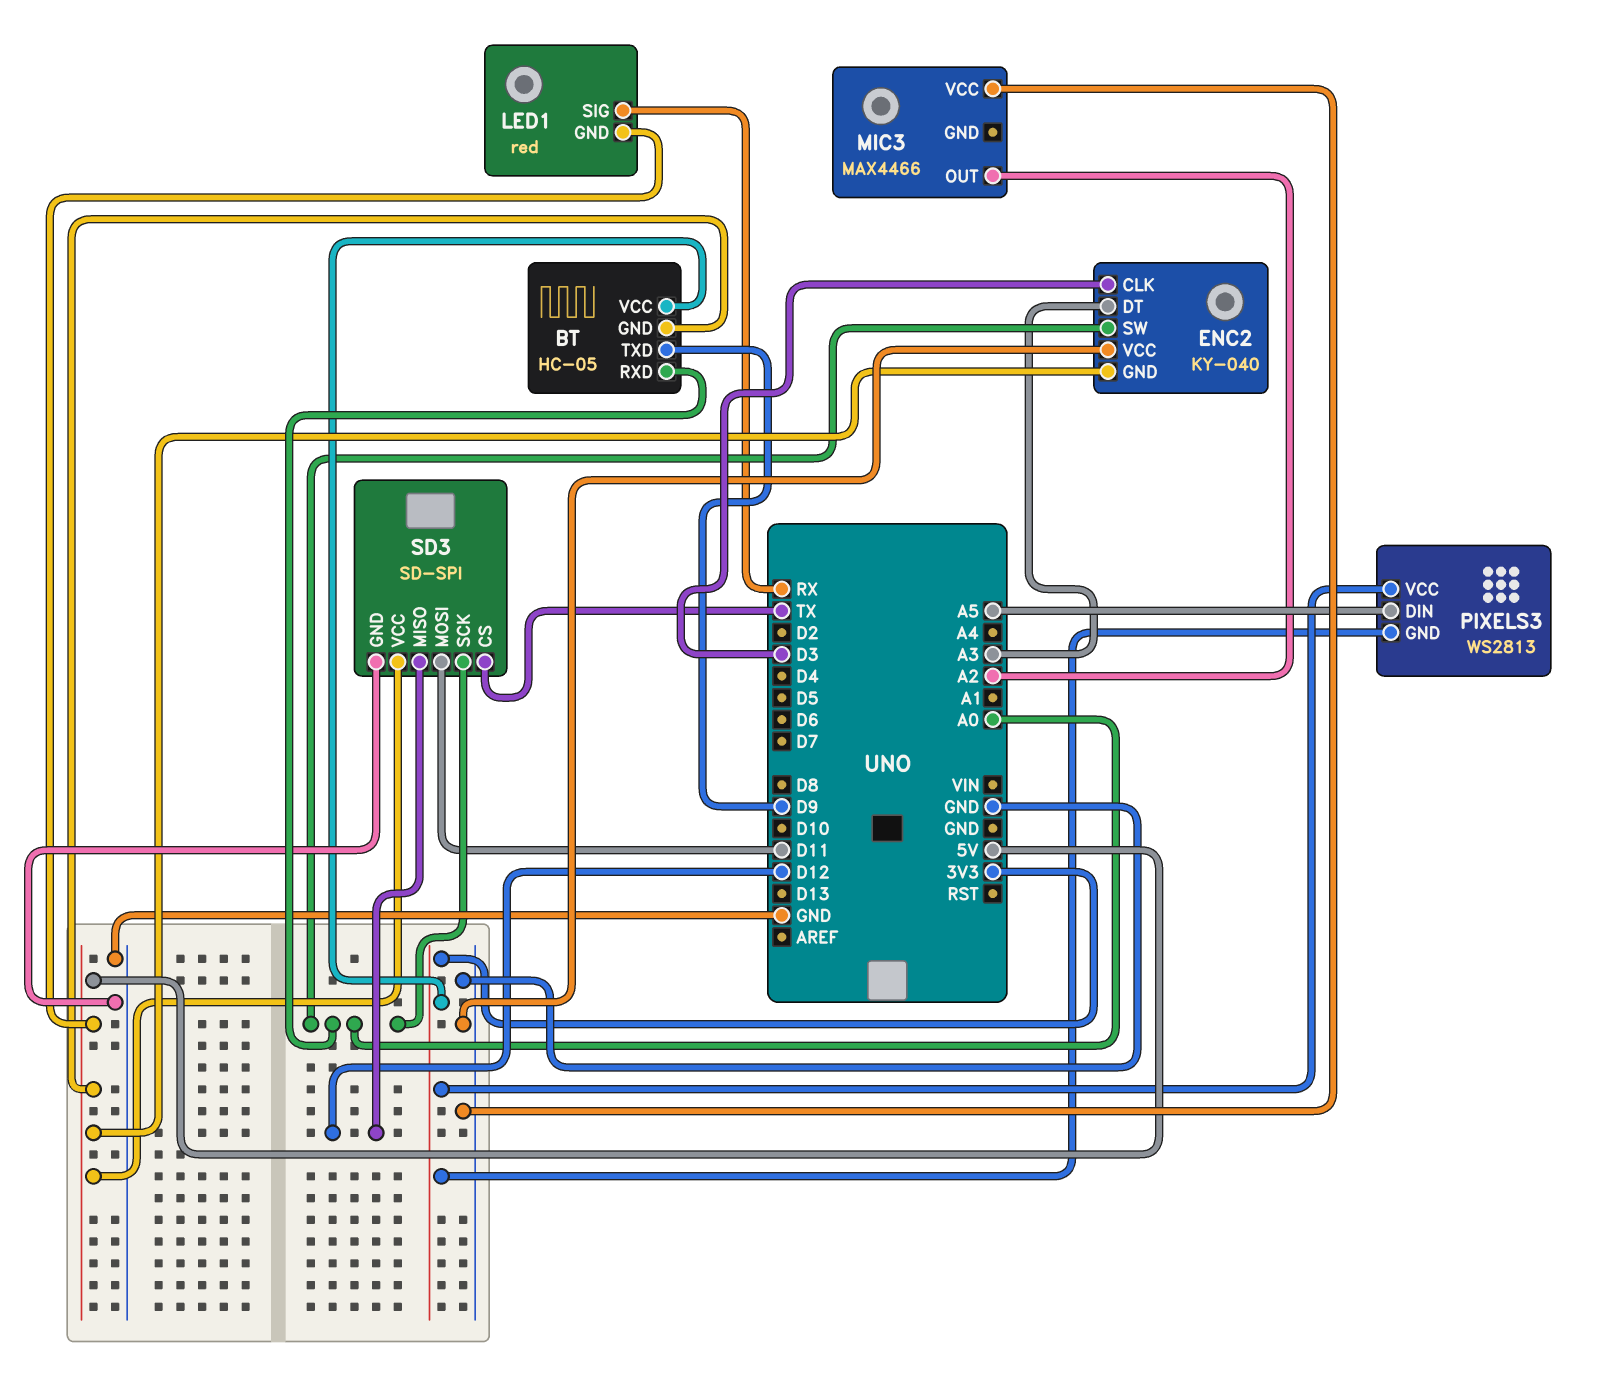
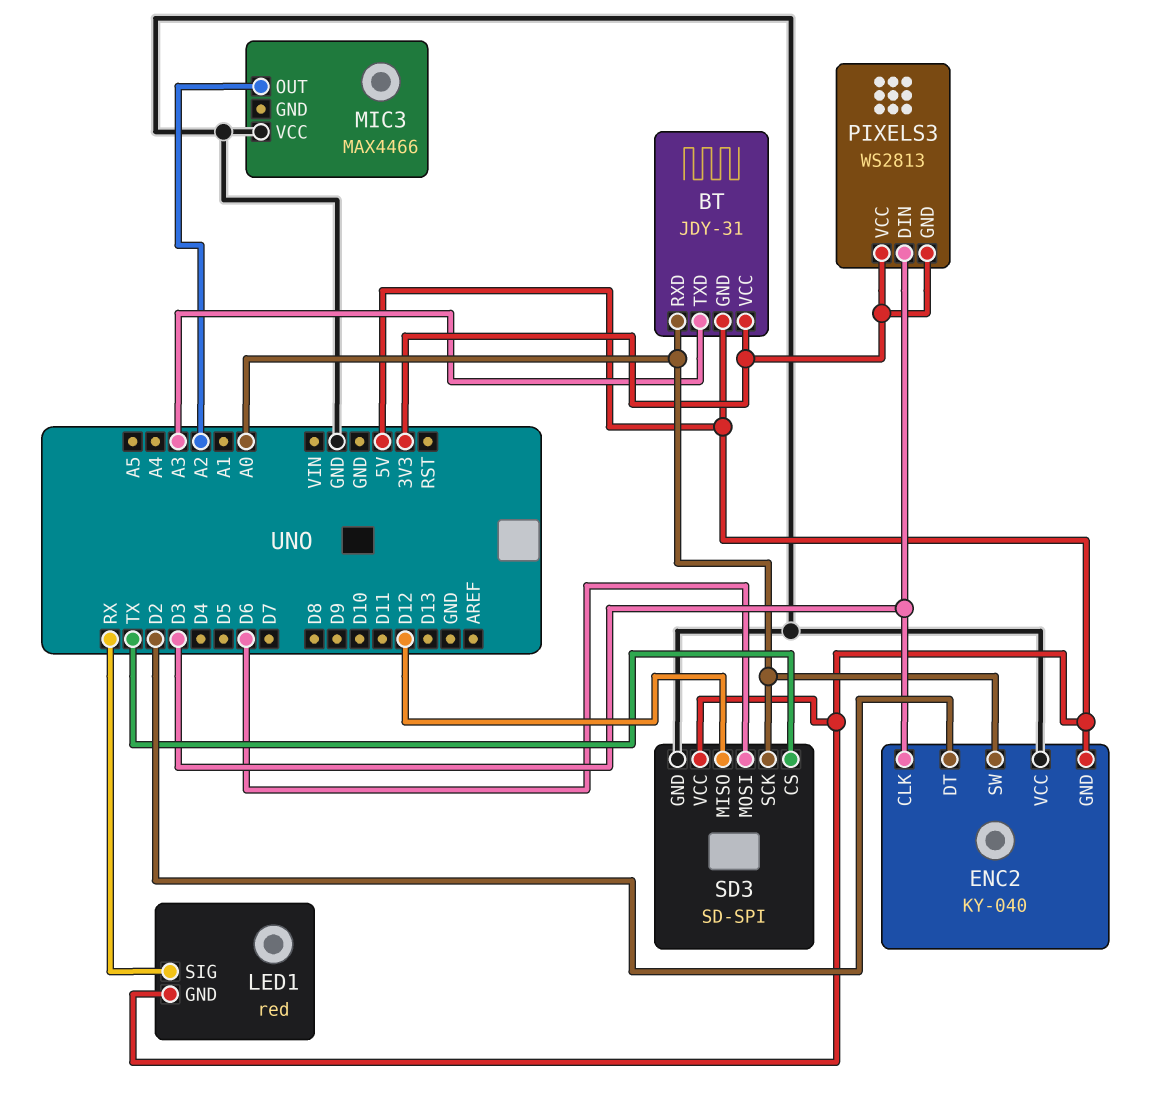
BT: HC-05 -> JDY-31
BT pin TXD: D9 -> A3
ENC2 pin DT: A3 -> D2
PIXELS3 pin DIN: A5 -> D3
SD3 pin MOSI: D11 -> D6

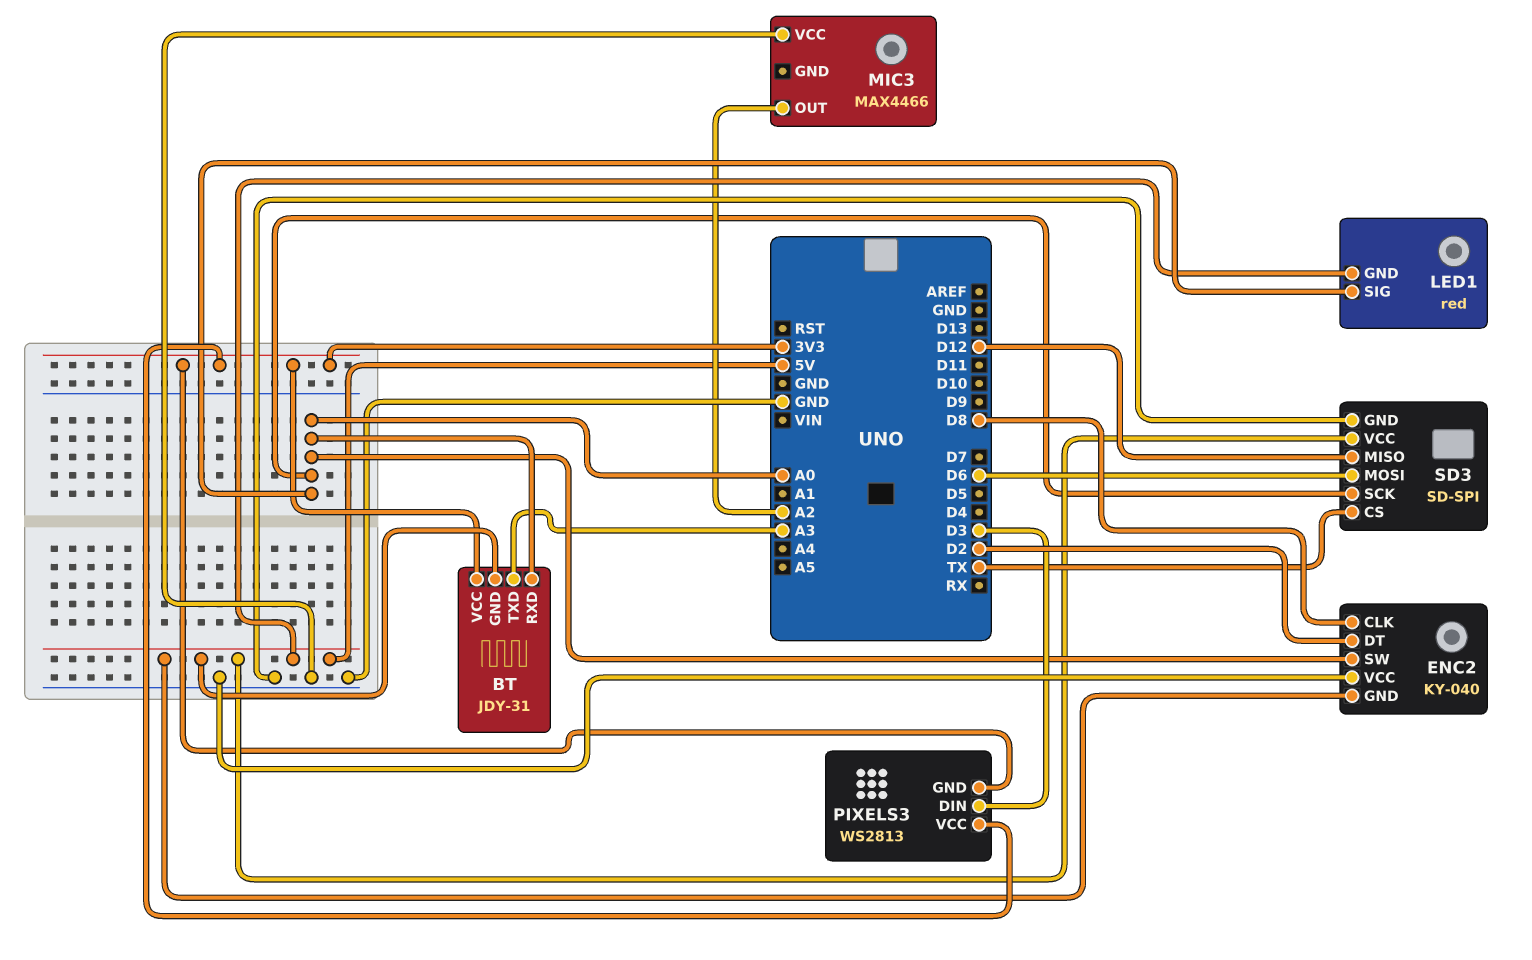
ENC2 pin CLK: D3 -> D8
LED1 pin SIG: RX -> A0

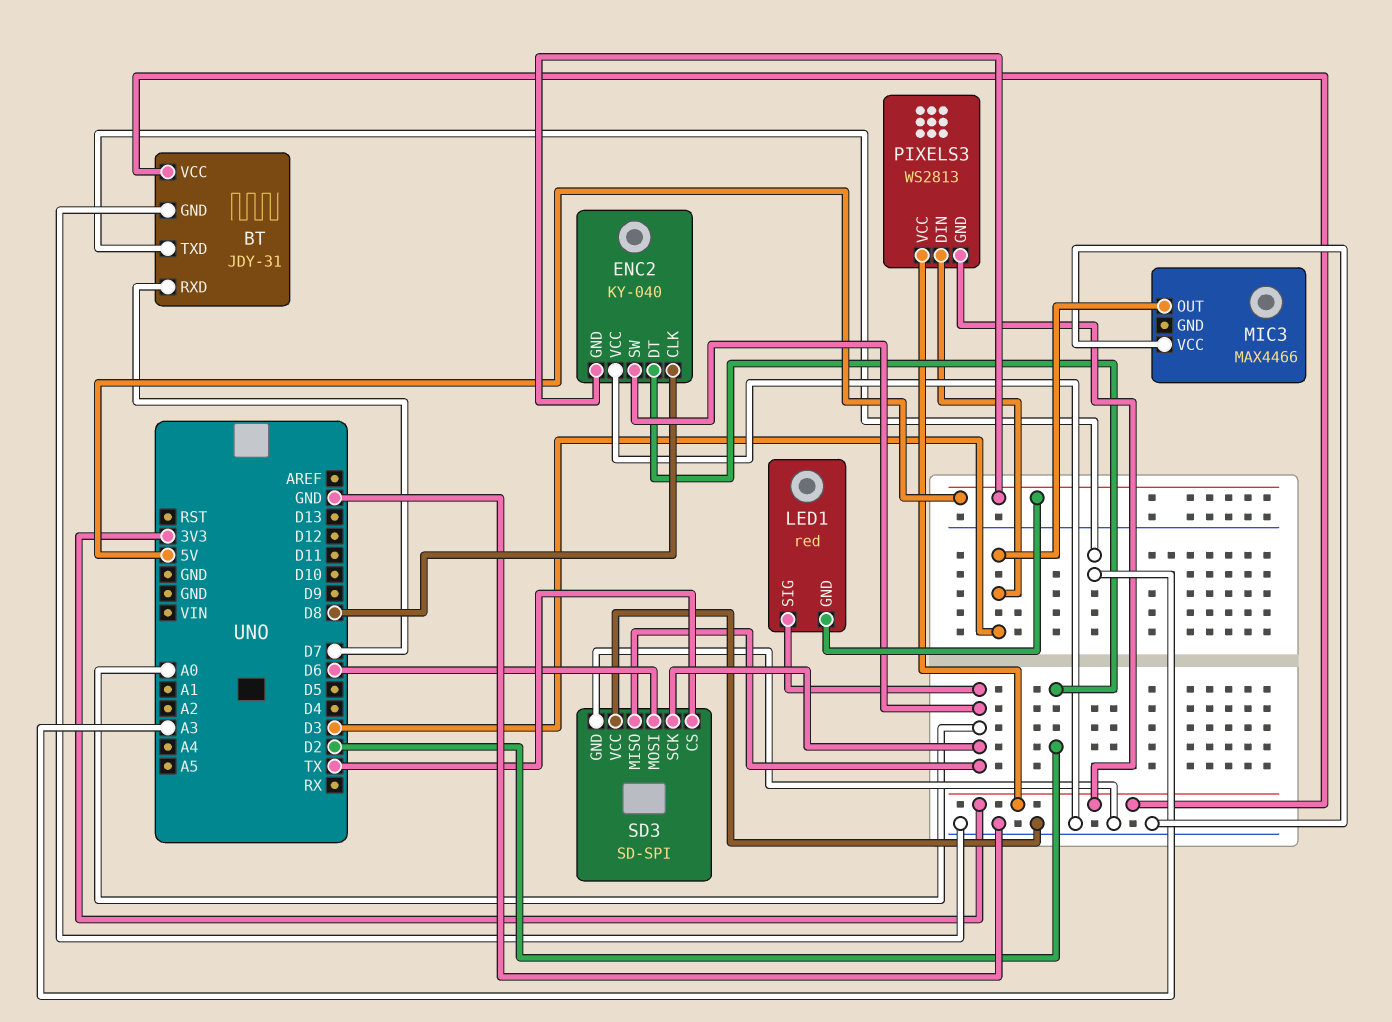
BT pin GND: 5V -> GND
BT pin RXD: A0 -> D7
MIC3 pin OUT: A2 -> D3
SD3 pin MISO: D12 -> A0
SD3 pin VCC: 5V -> GND

